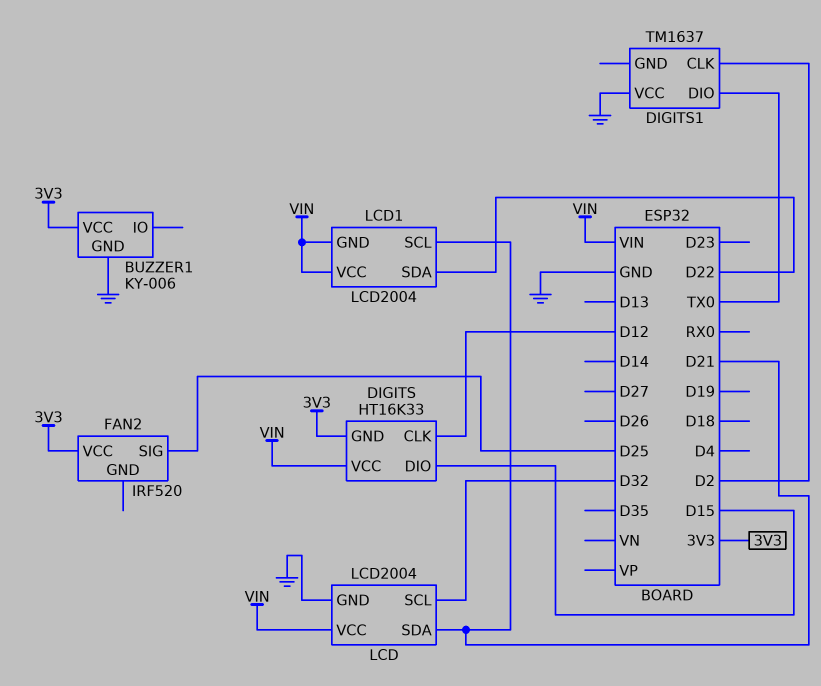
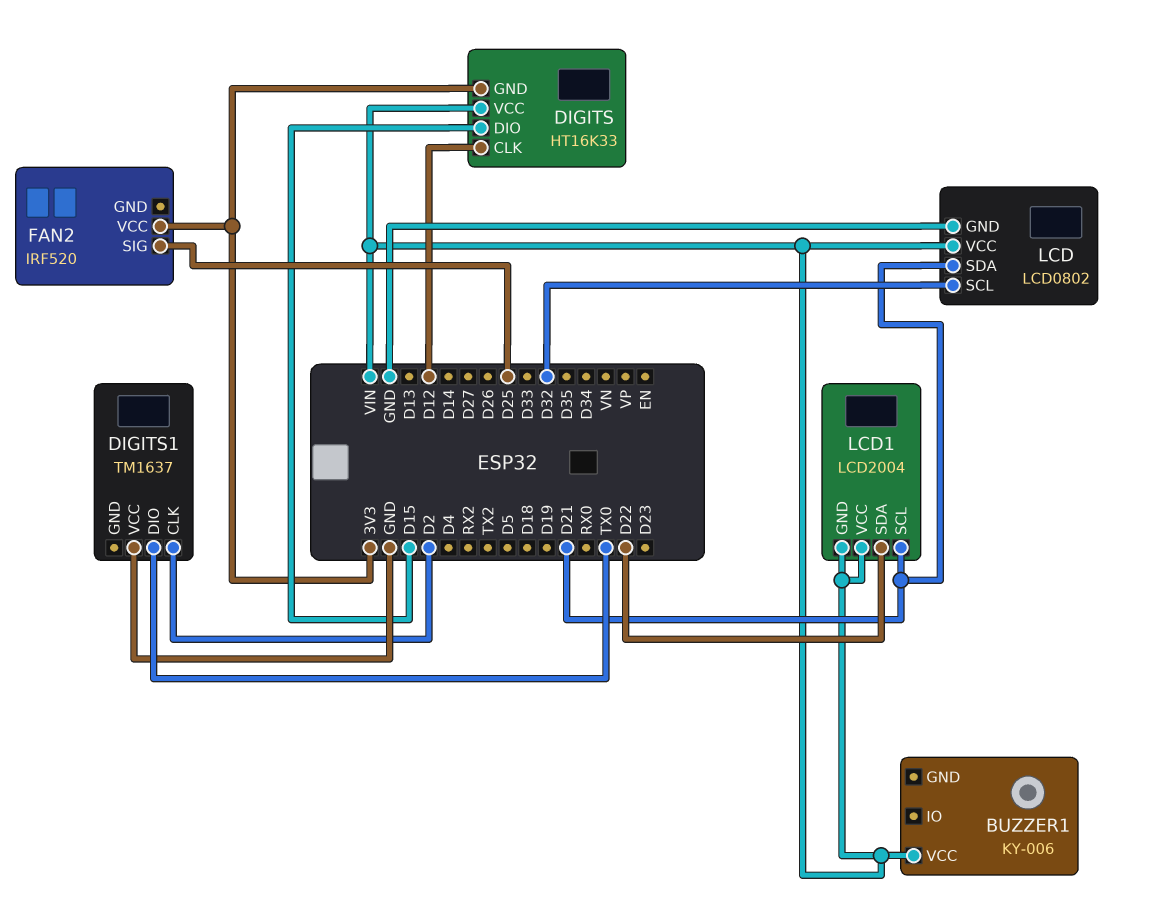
BUZZER1 pin GND: GND -> none
BUZZER1 pin VCC: 3V3 -> VIN
LCD: LCD2004 -> LCD0802

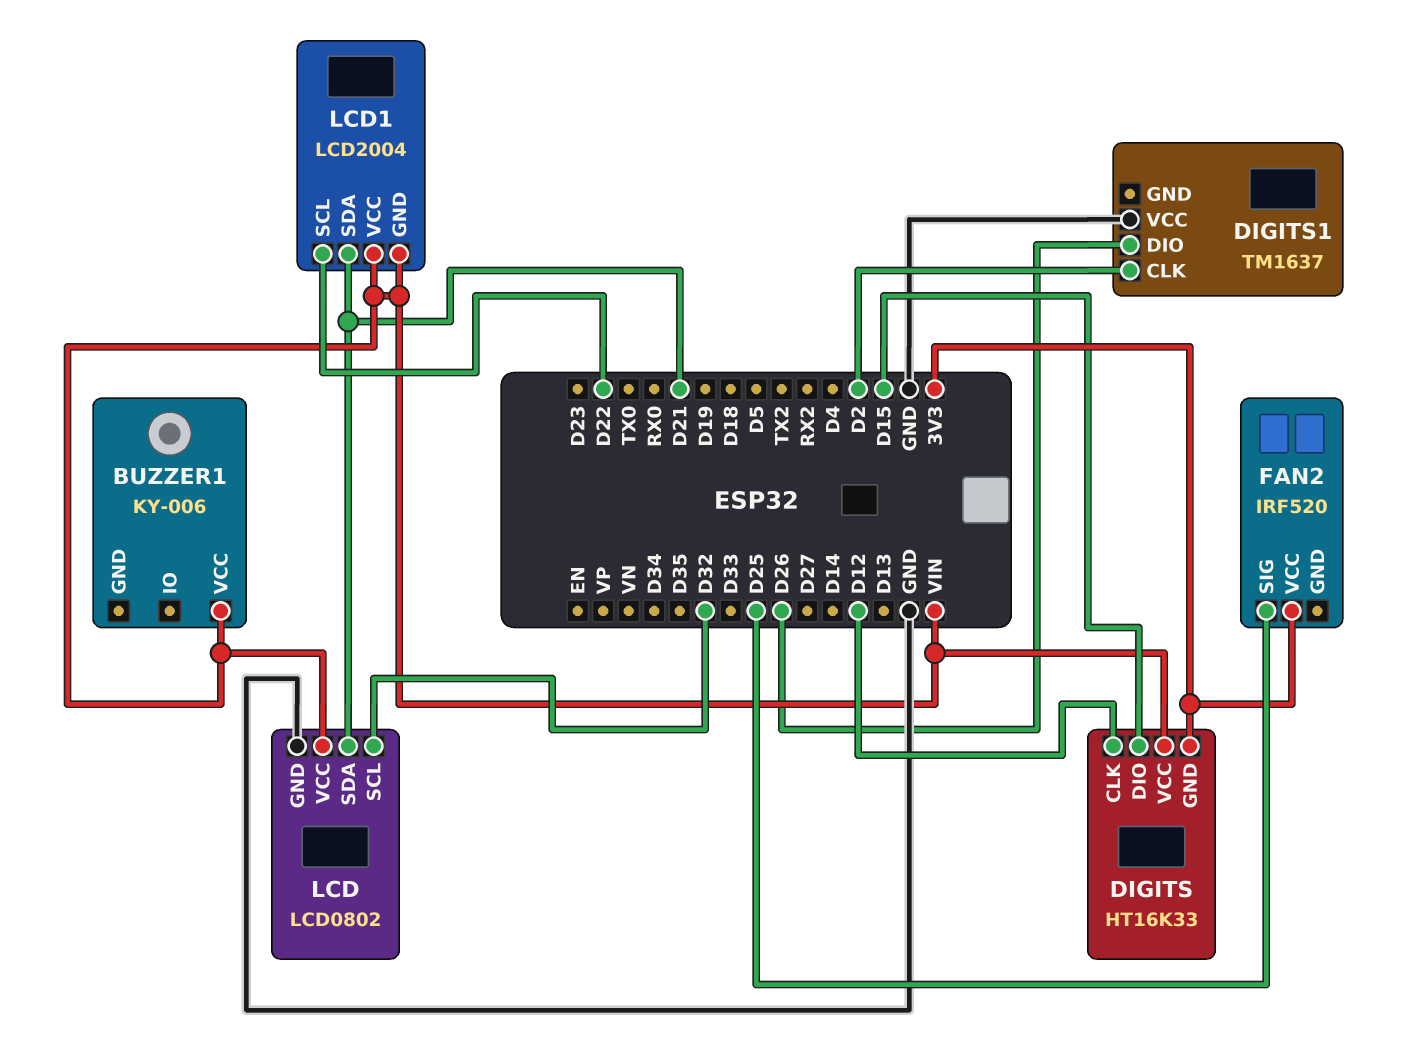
DIGITS1 pin DIO: TX0 -> D26
LCD1 pin SCL: D21 -> D22
LCD1 pin SDA: D22 -> D21

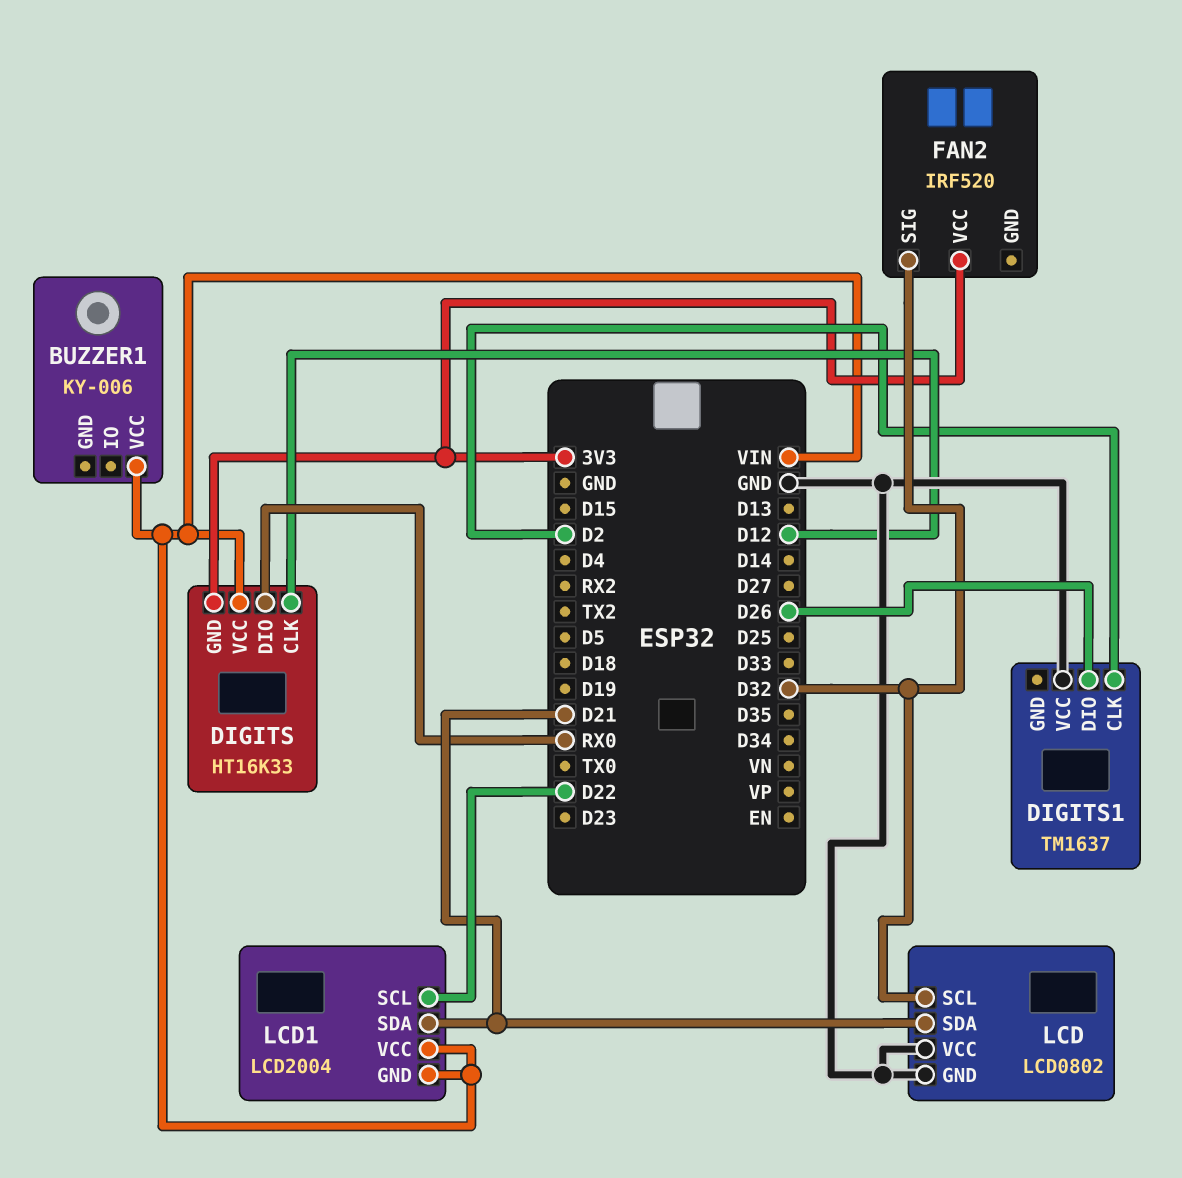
DIGITS pin DIO: D15 -> RX0
FAN2 pin SIG: D25 -> D32
LCD pin VCC: VIN -> GND

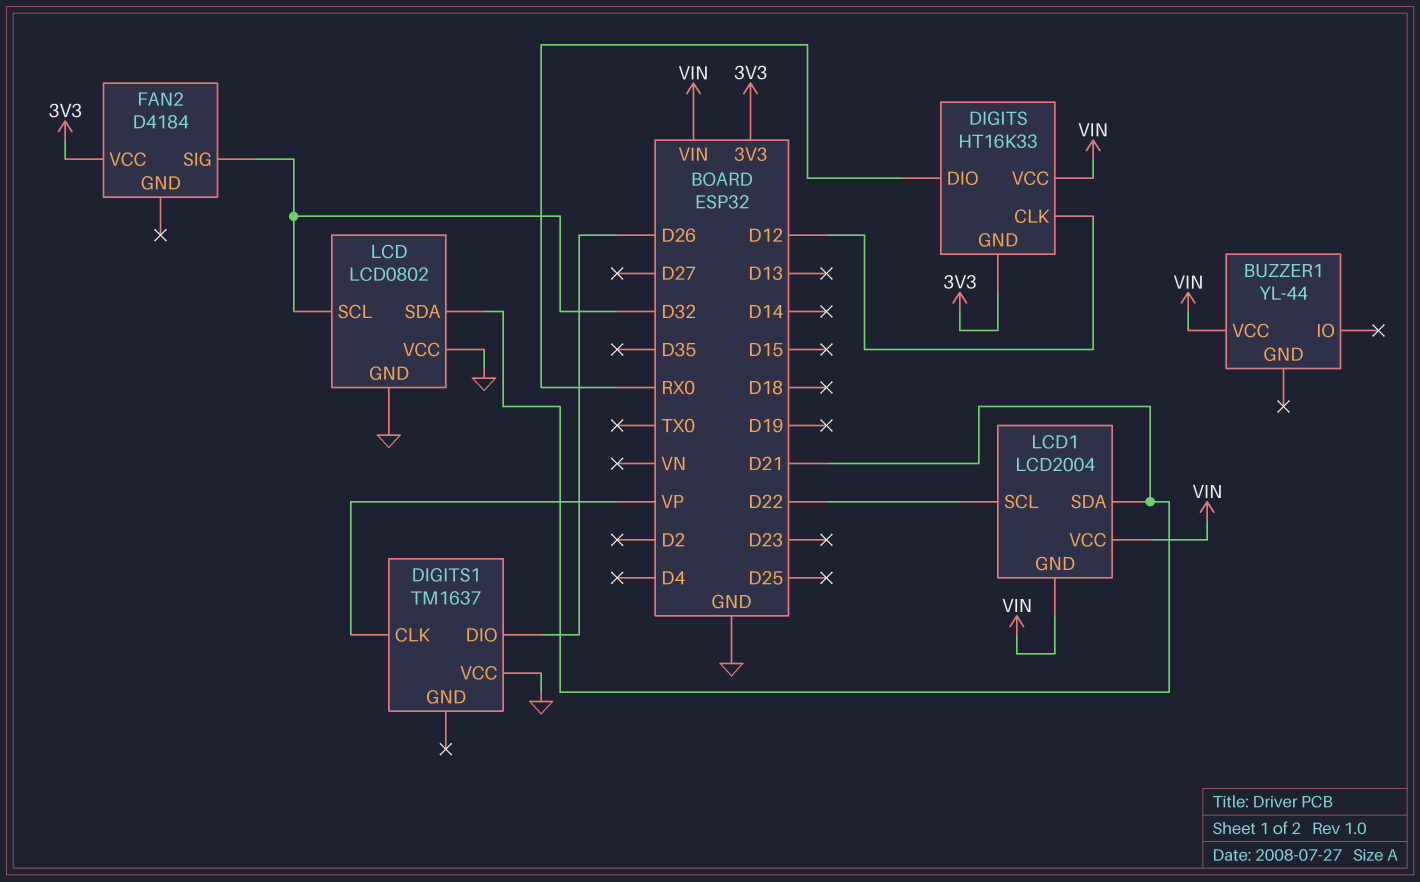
BUZZER1: KY-006 -> YL-44
DIGITS1 pin CLK: D2 -> VP
FAN2: IRF520 -> D4184

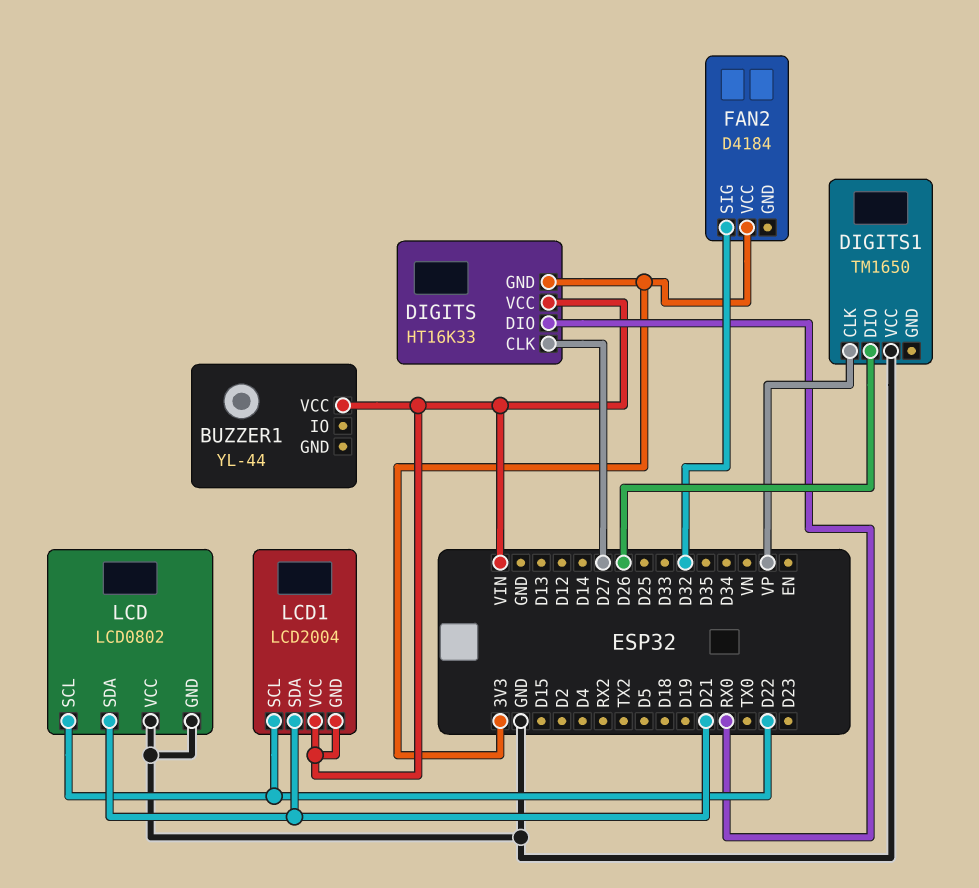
DIGITS pin CLK: D12 -> D27
DIGITS1: TM1637 -> TM1650
LCD pin SCL: D32 -> D22

